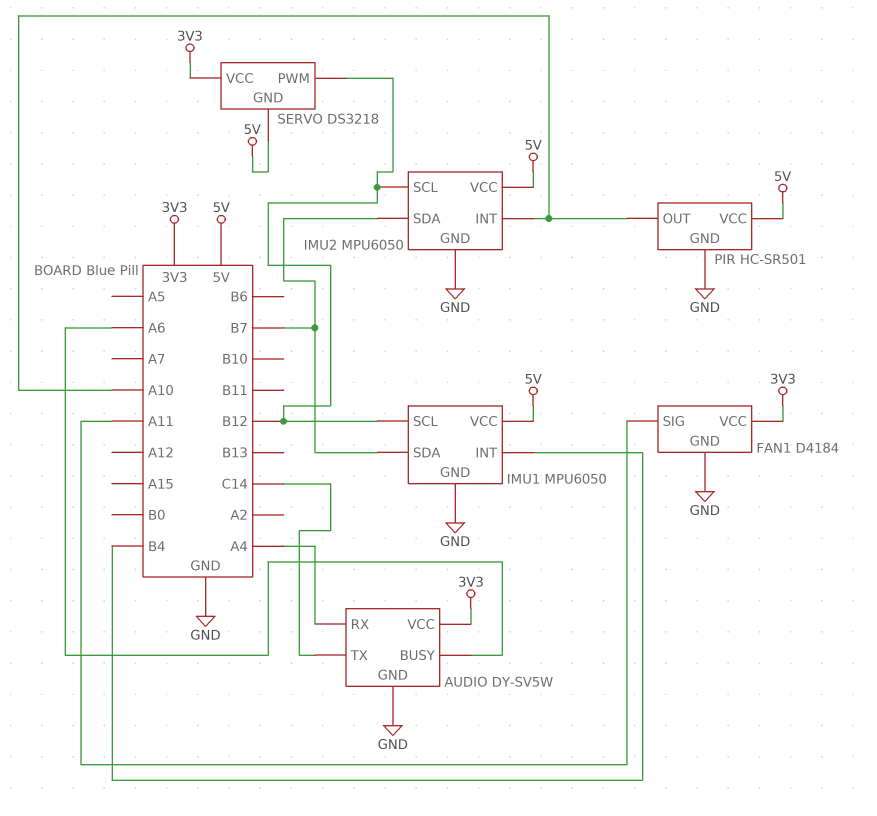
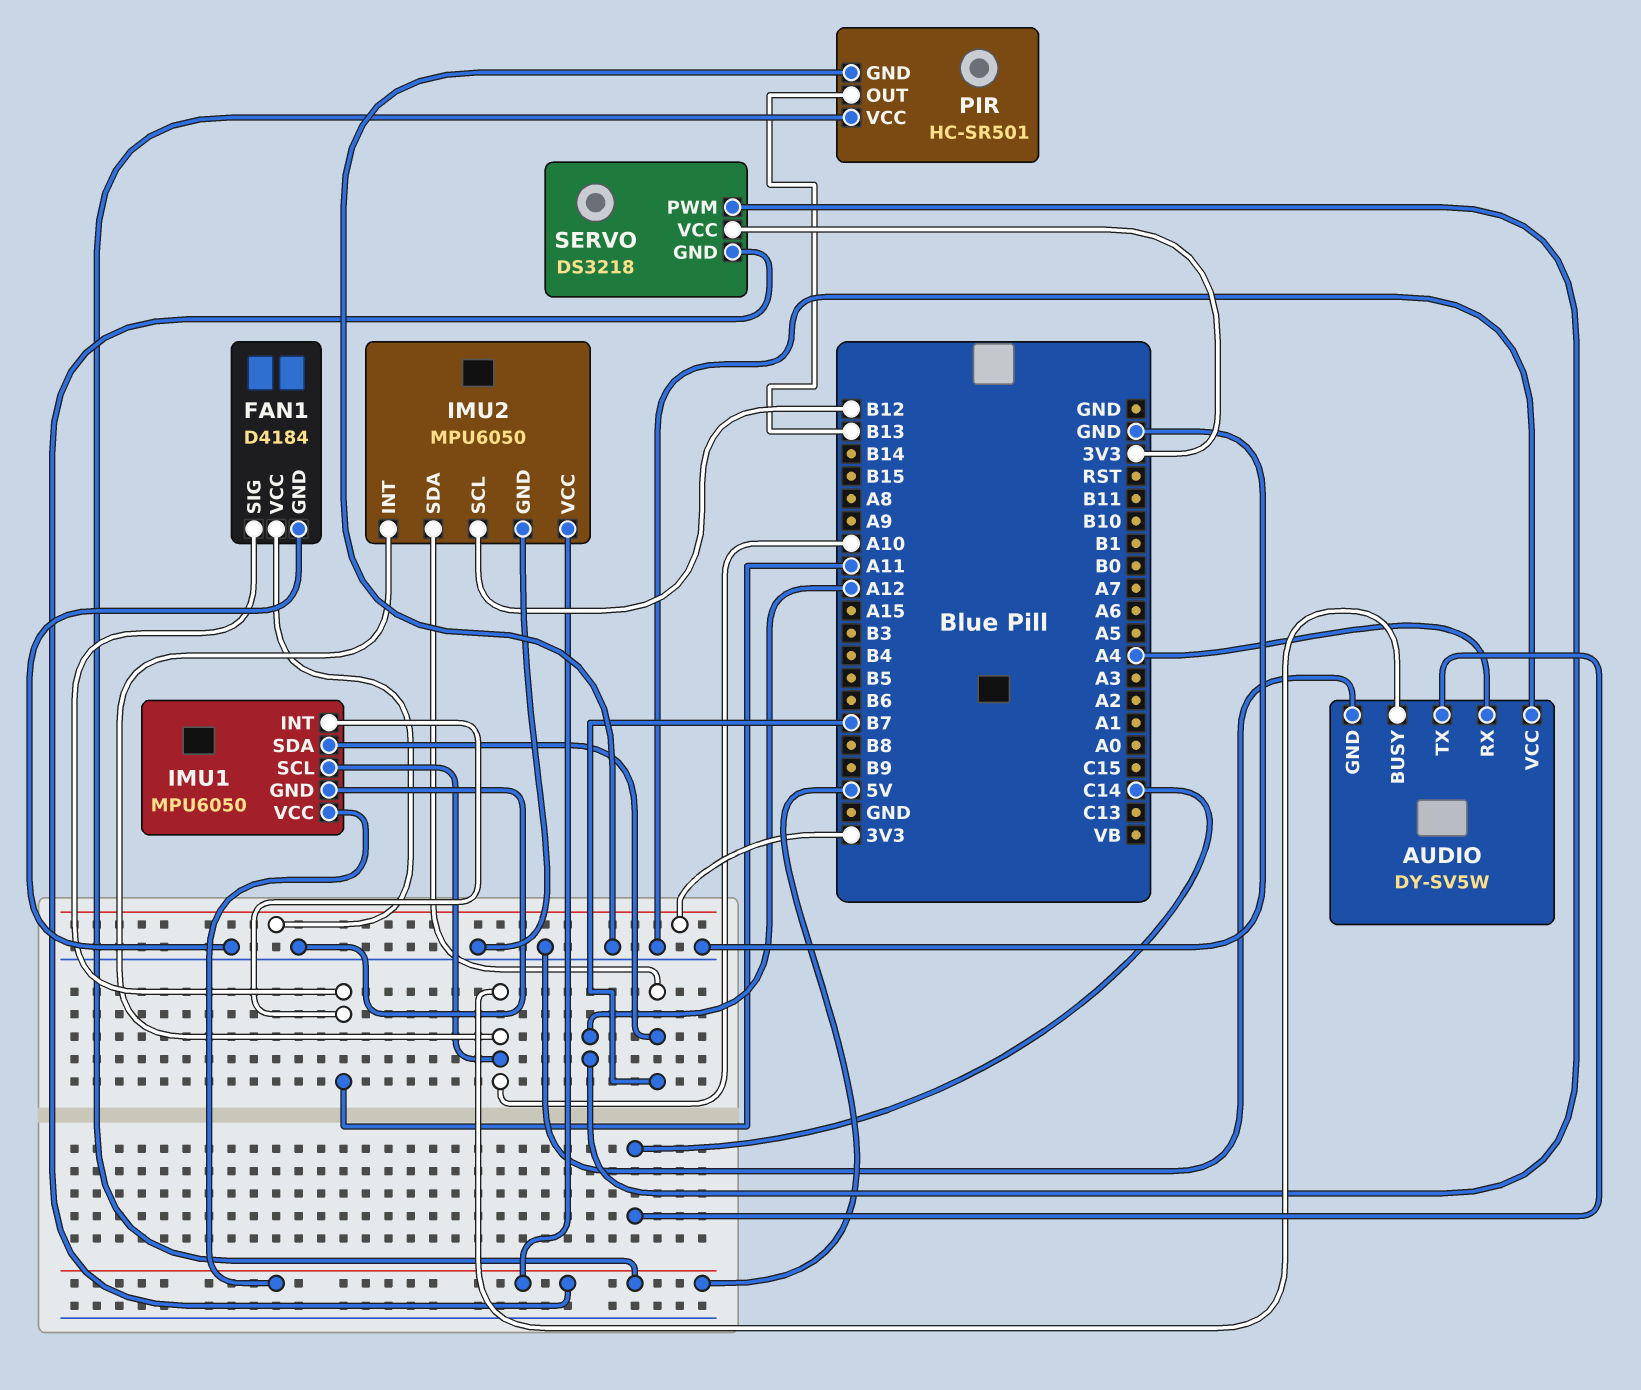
AUDIO pin BUSY: A6 -> A10
AUDIO pin VCC: 3V3 -> GND
IMU1 pin INT: B4 -> A11
IMU1 pin SCL: B12 -> A10
PIR pin OUT: A10 -> B13
SERVO pin PWM: B12 -> A12

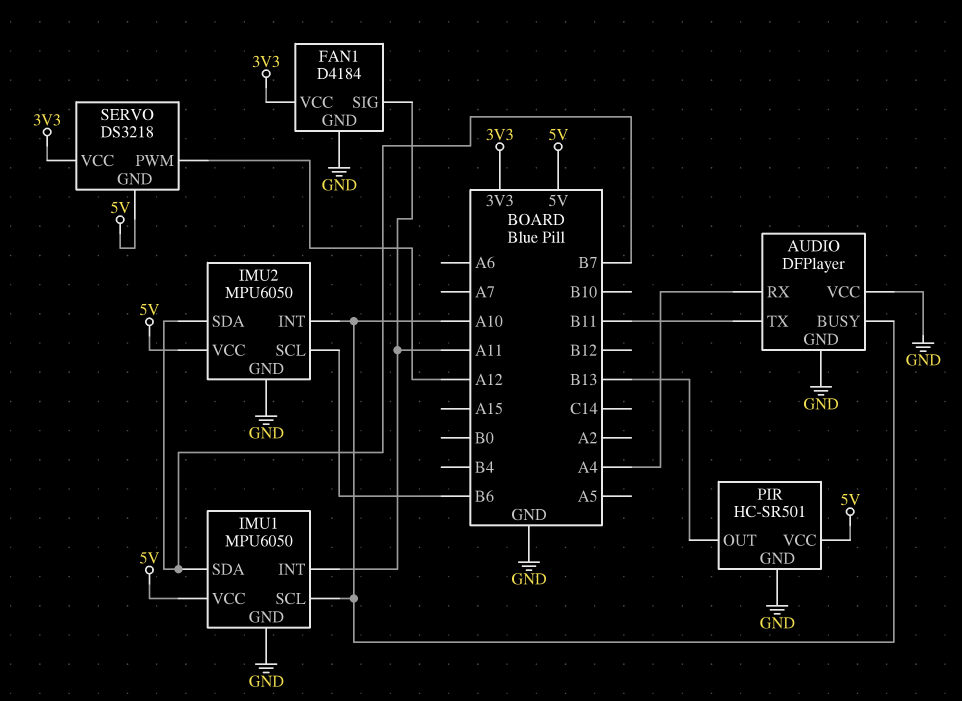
AUDIO: DY-SV5W -> DFPlayer
AUDIO pin TX: C14 -> B11
IMU2 pin SCL: B12 -> B6

